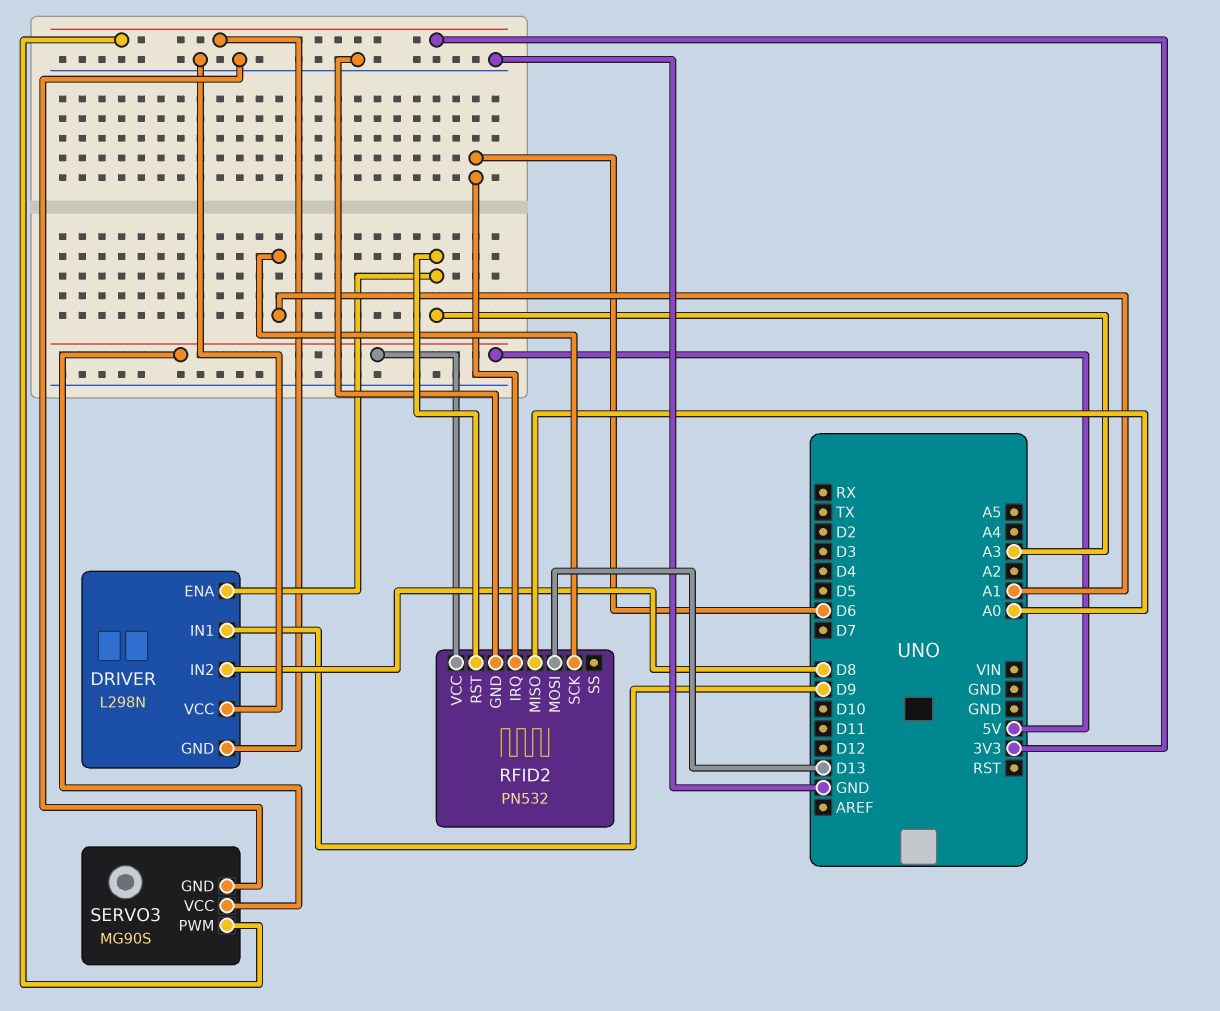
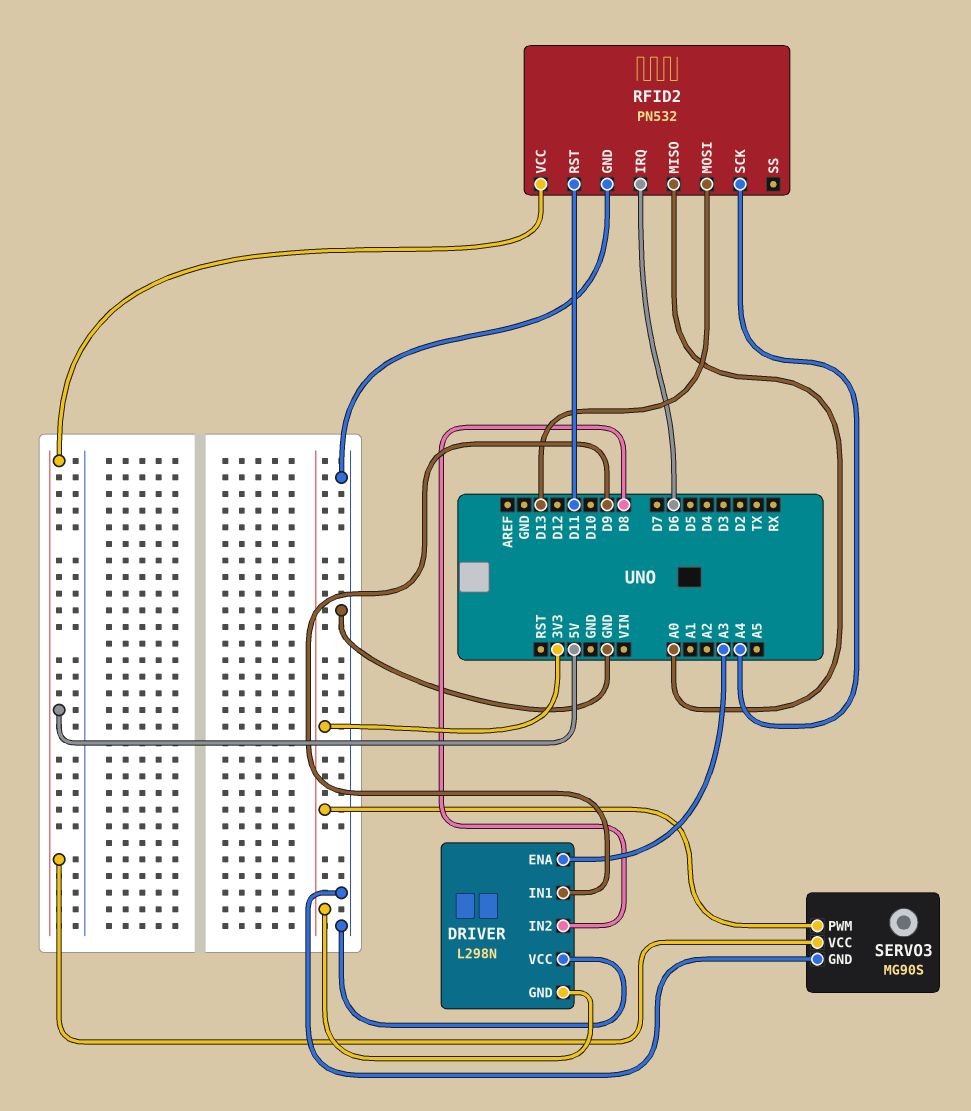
RFID2 pin RST: A3 -> D11
RFID2 pin SCK: A1 -> A4

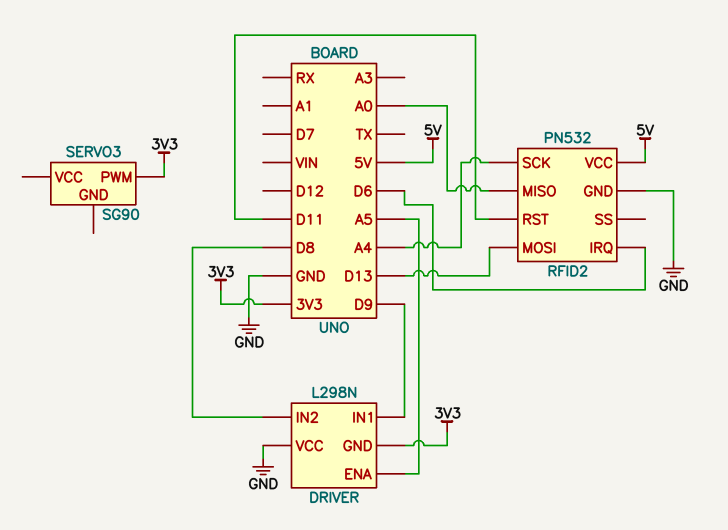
DRIVER pin ENA: A3 -> A5
SERVO3: MG90S -> SG90
SERVO3 pin GND: GND -> none
SERVO3 pin VCC: 5V -> none

